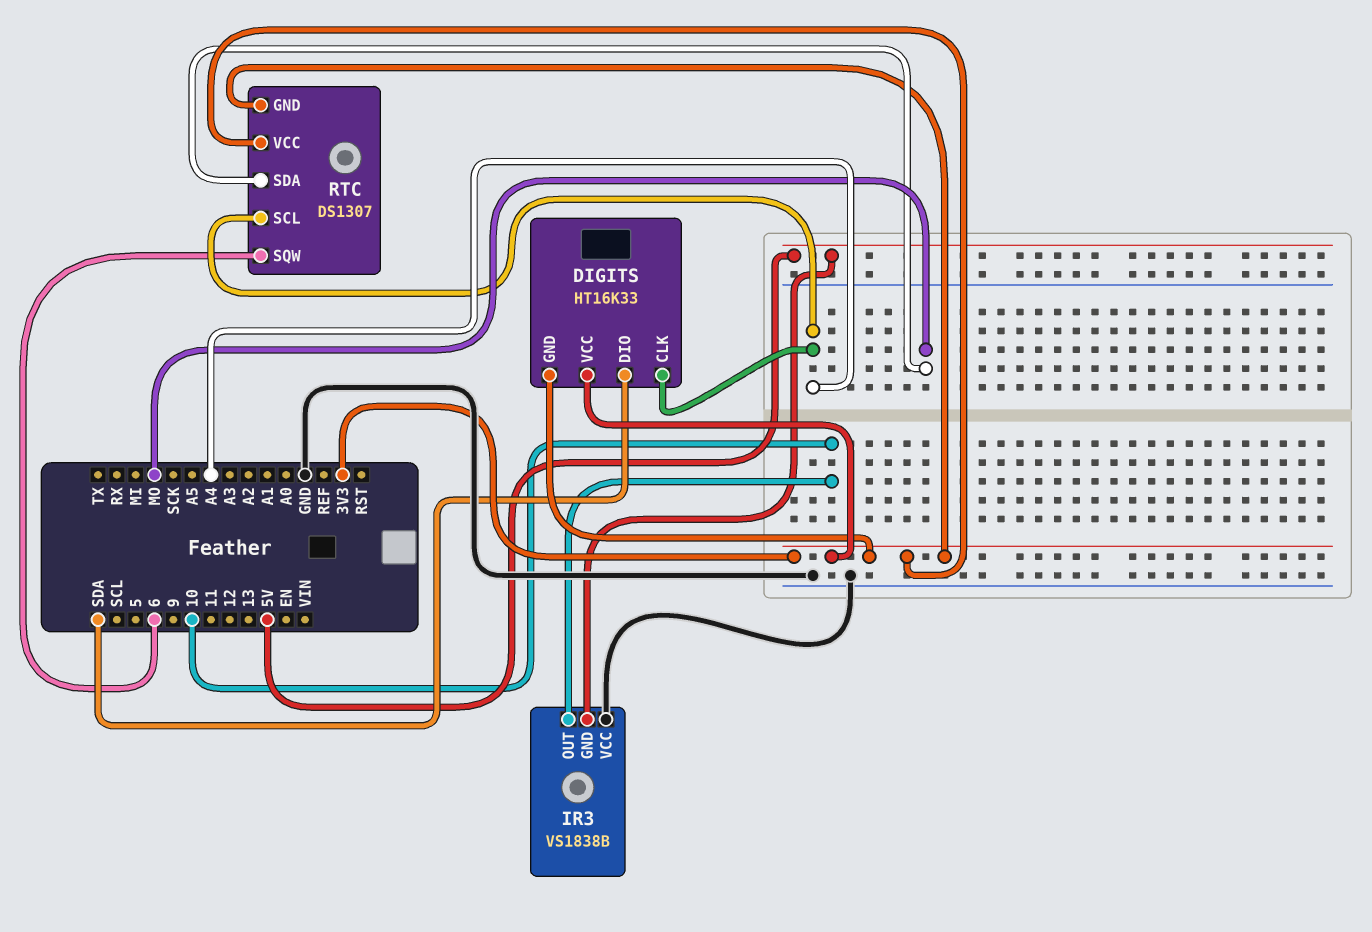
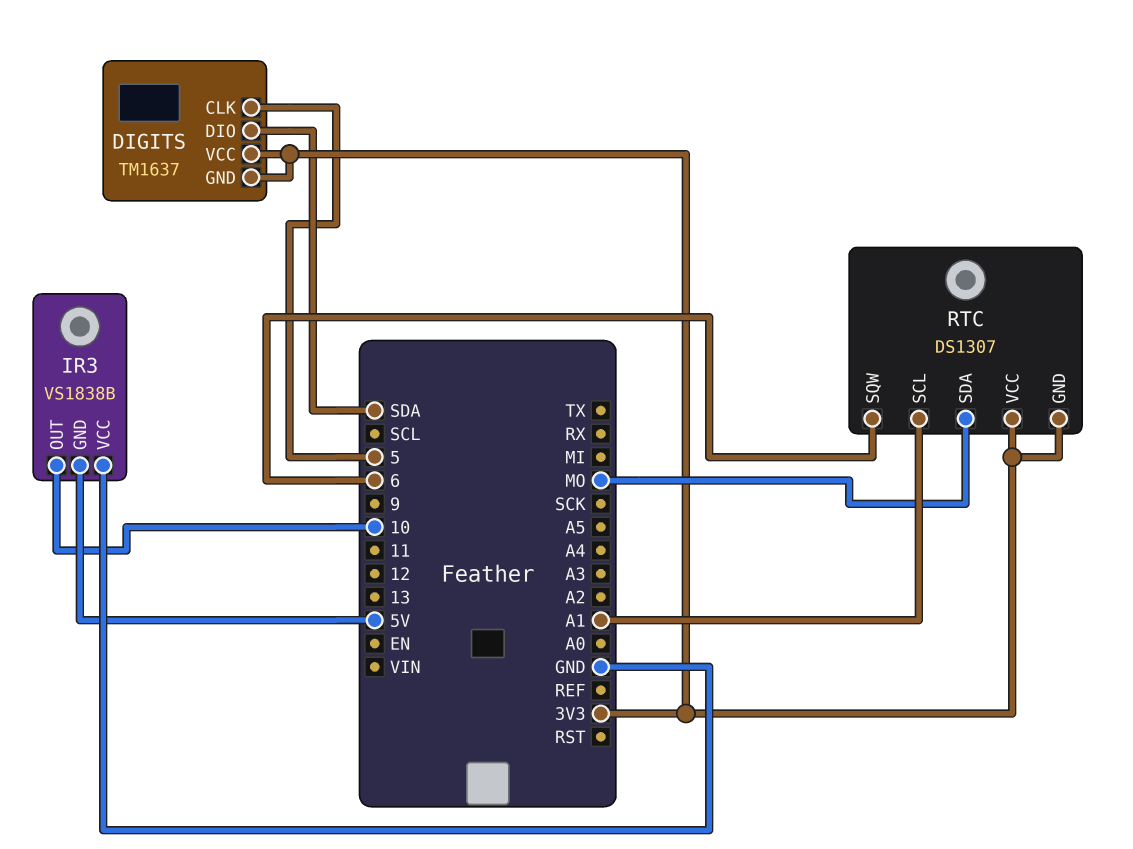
DIGITS: HT16K33 -> TM1637
DIGITS pin CLK: A4 -> 5
RTC pin SCL: A4 -> A1

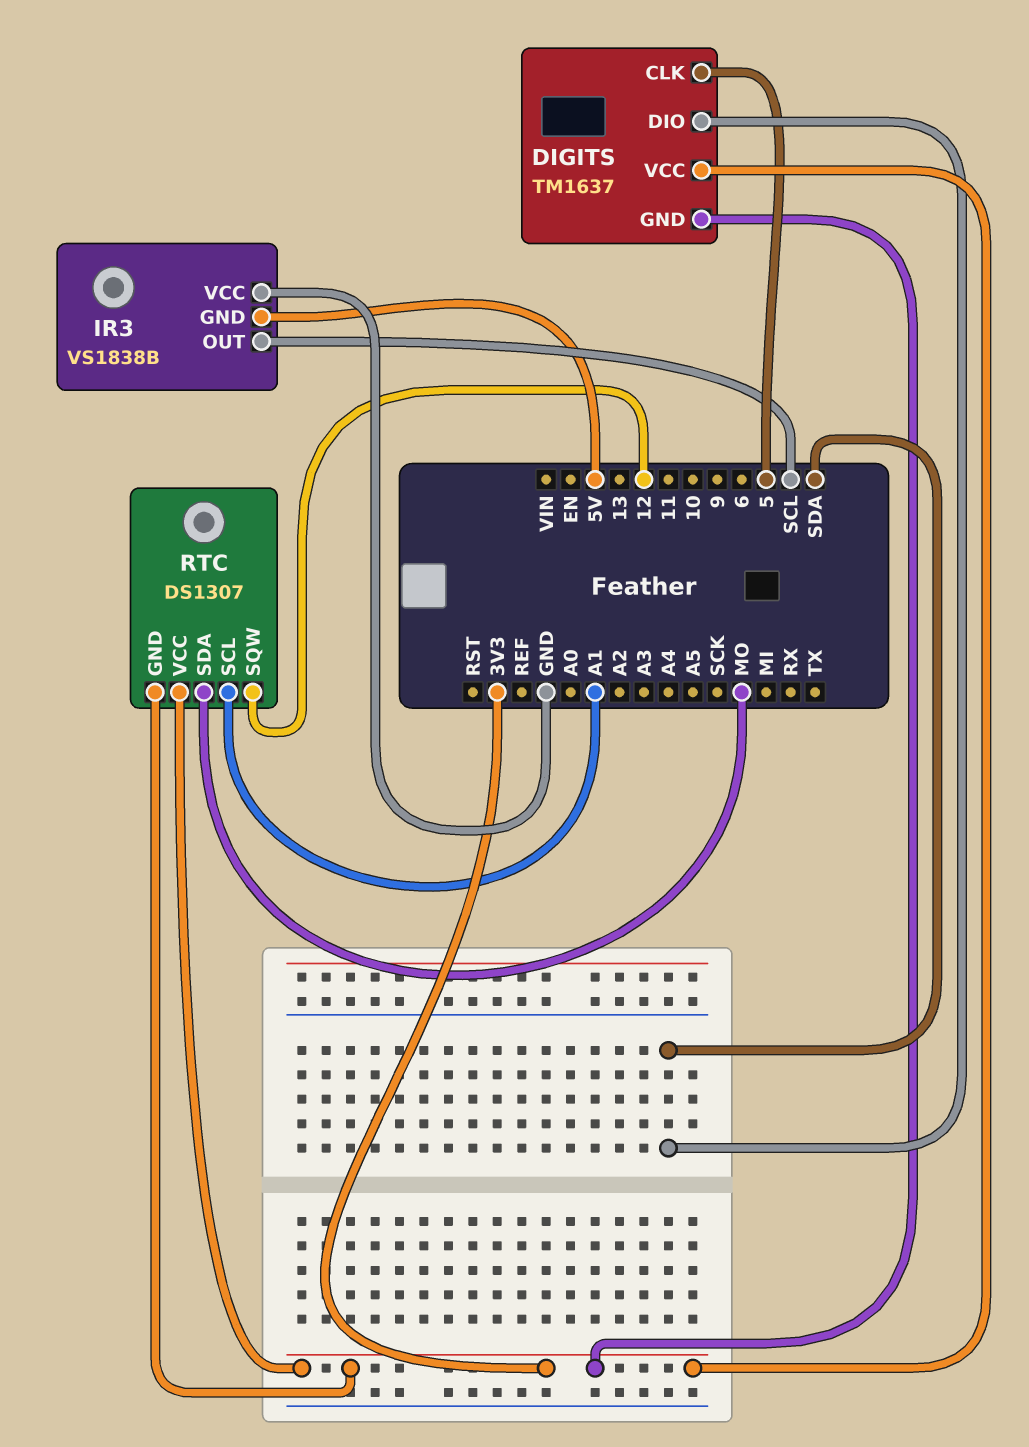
IR3 pin OUT: 10 -> SCL
RTC pin SQW: 6 -> 12

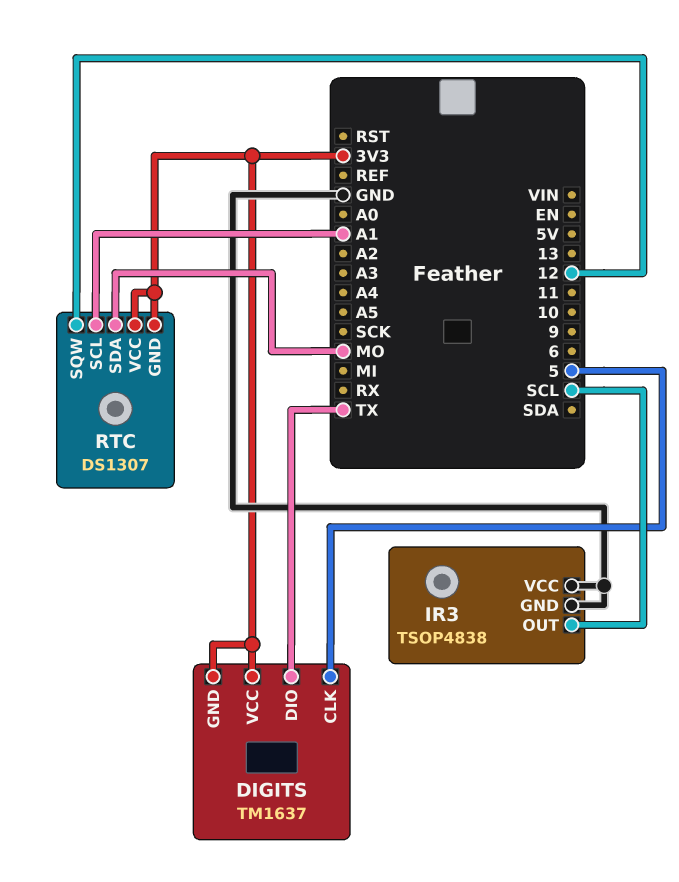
DIGITS pin DIO: SDA -> TX
IR3: VS1838B -> TSOP4838
IR3 pin GND: 5V -> GND

